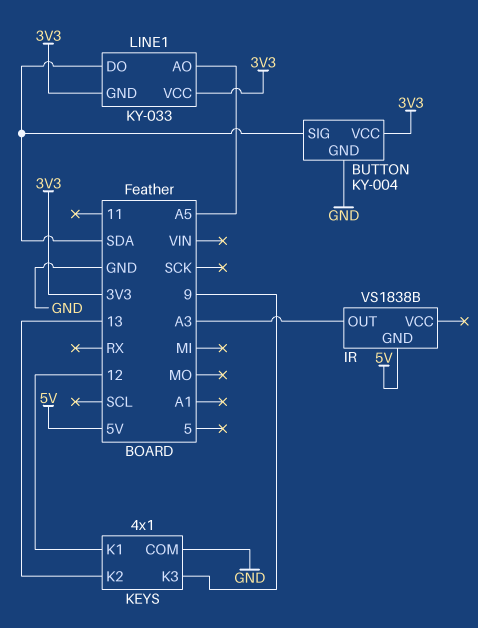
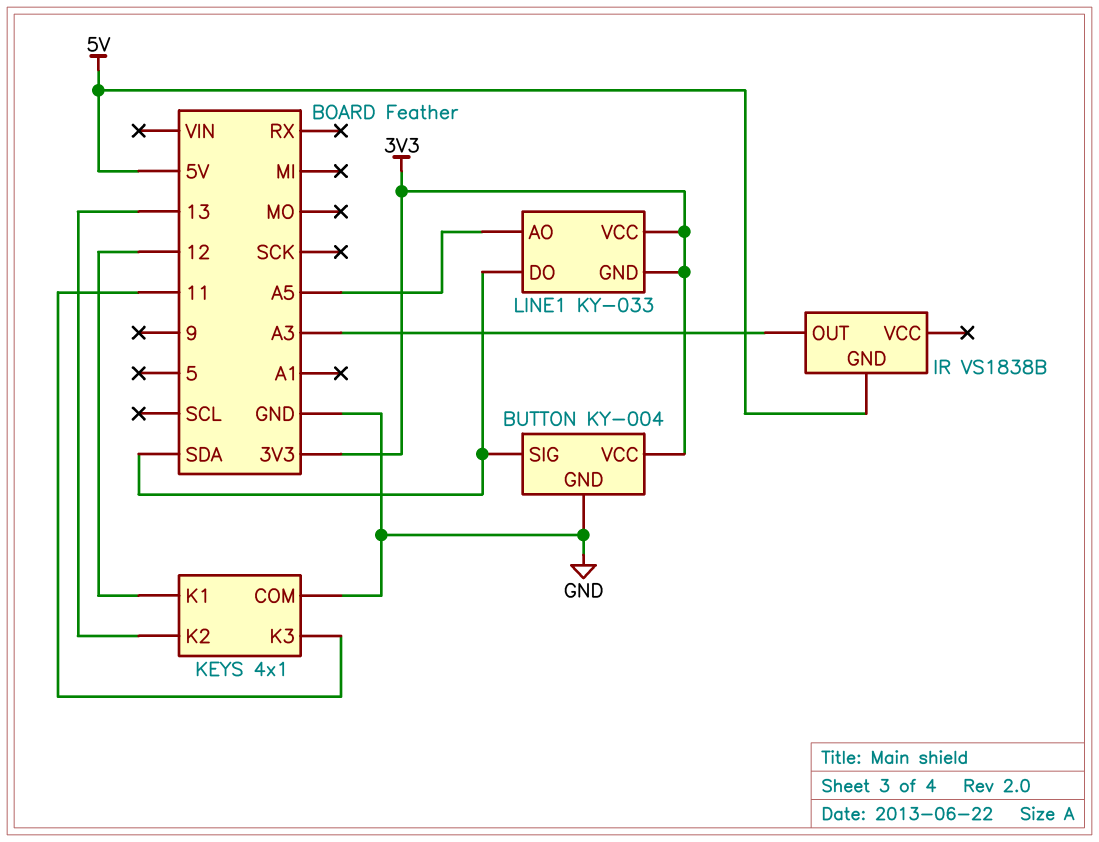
KEYS pin K3: 9 -> 11

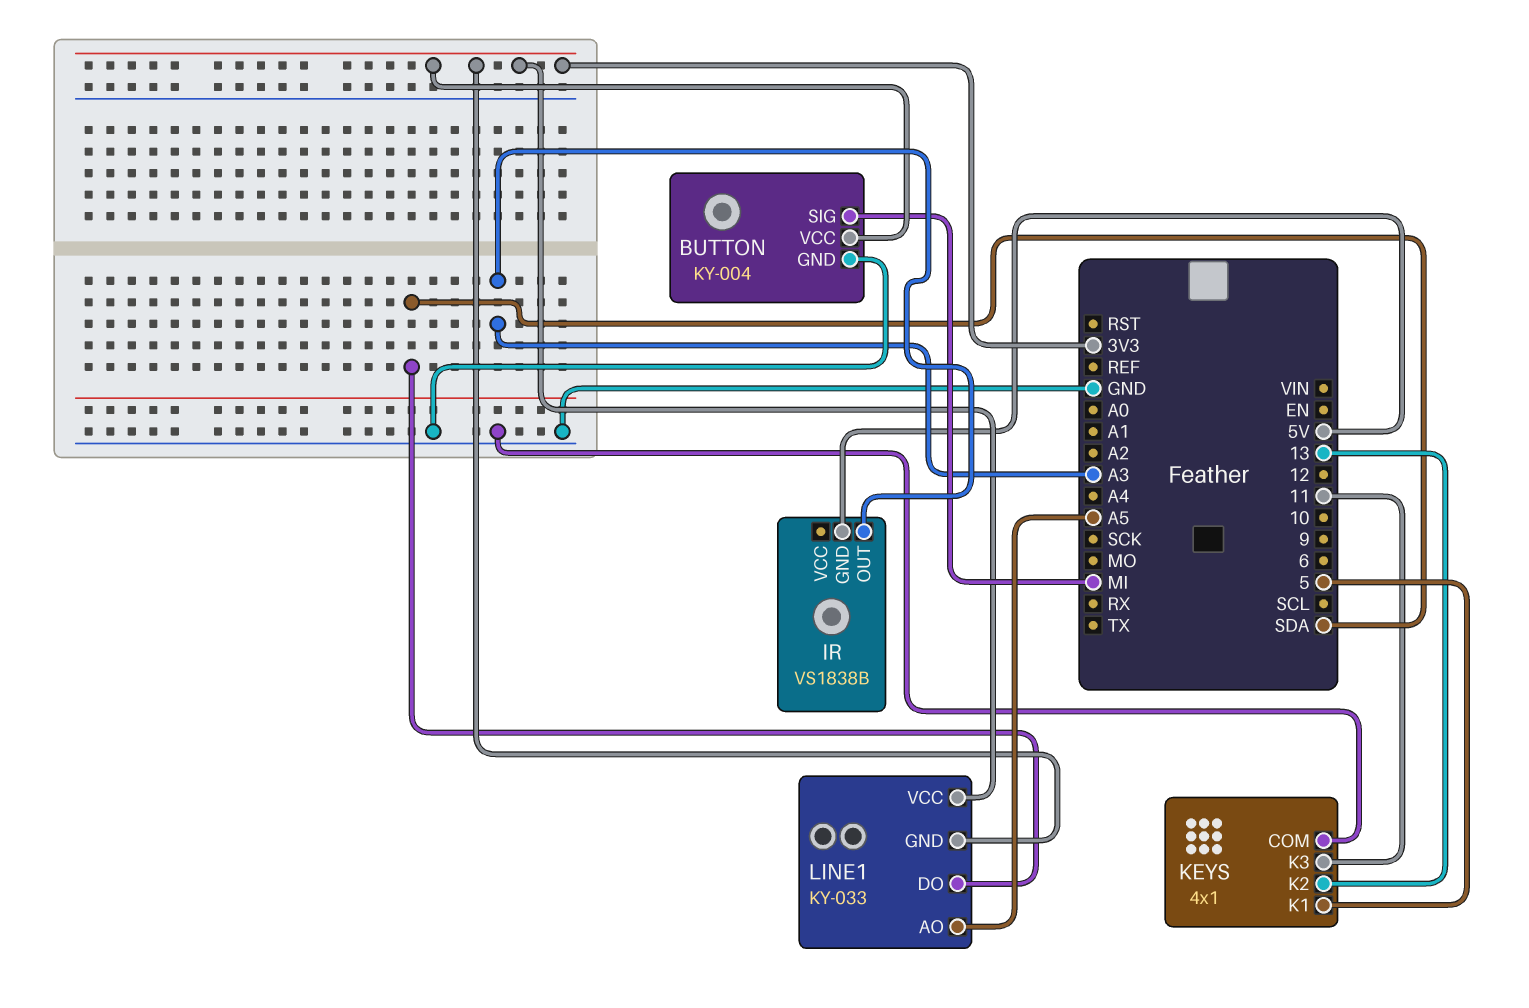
BUTTON pin SIG: SDA -> MI
KEYS pin K1: 12 -> 5

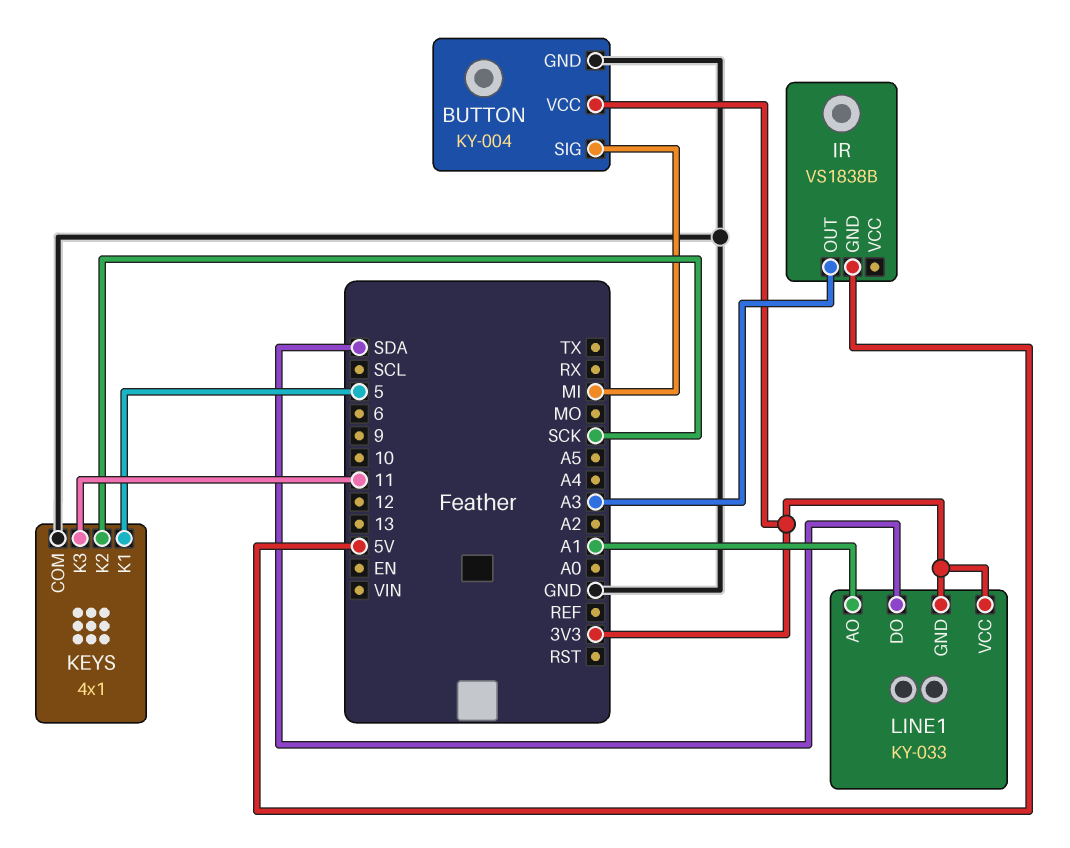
KEYS pin K2: 13 -> SCK
LINE1 pin AO: A5 -> A1

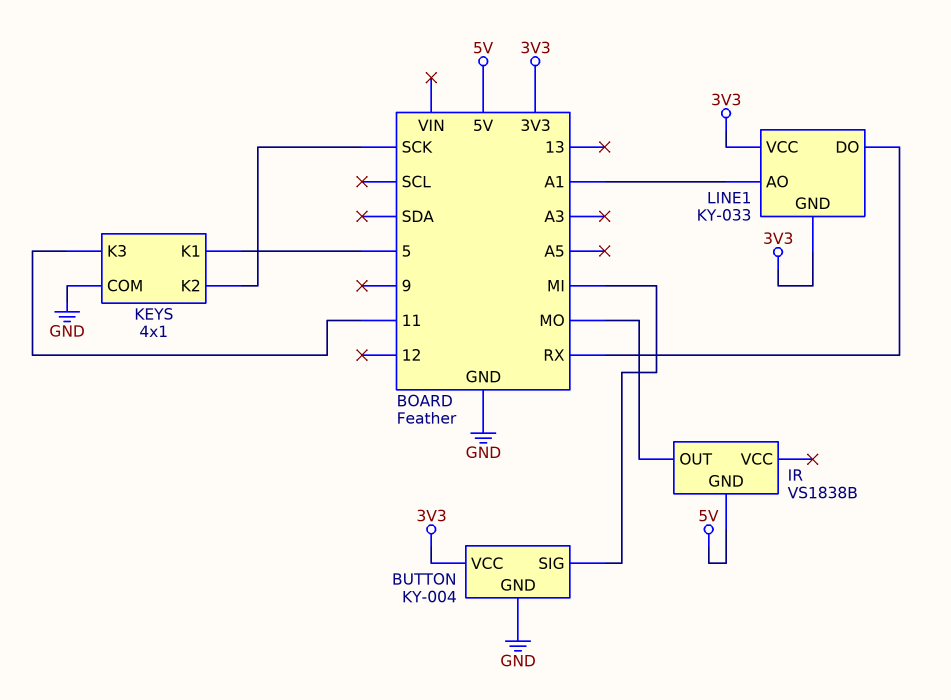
IR pin OUT: A3 -> MO
LINE1 pin DO: SDA -> RX

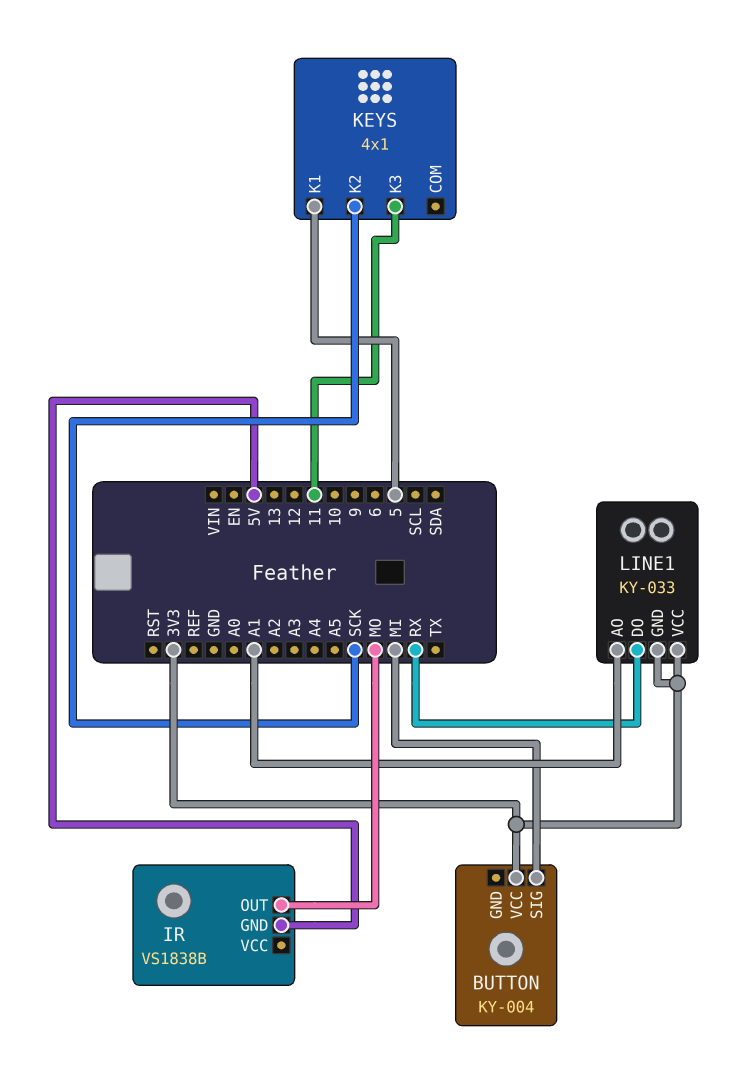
BUTTON pin GND: GND -> none
KEYS pin COM: GND -> none

